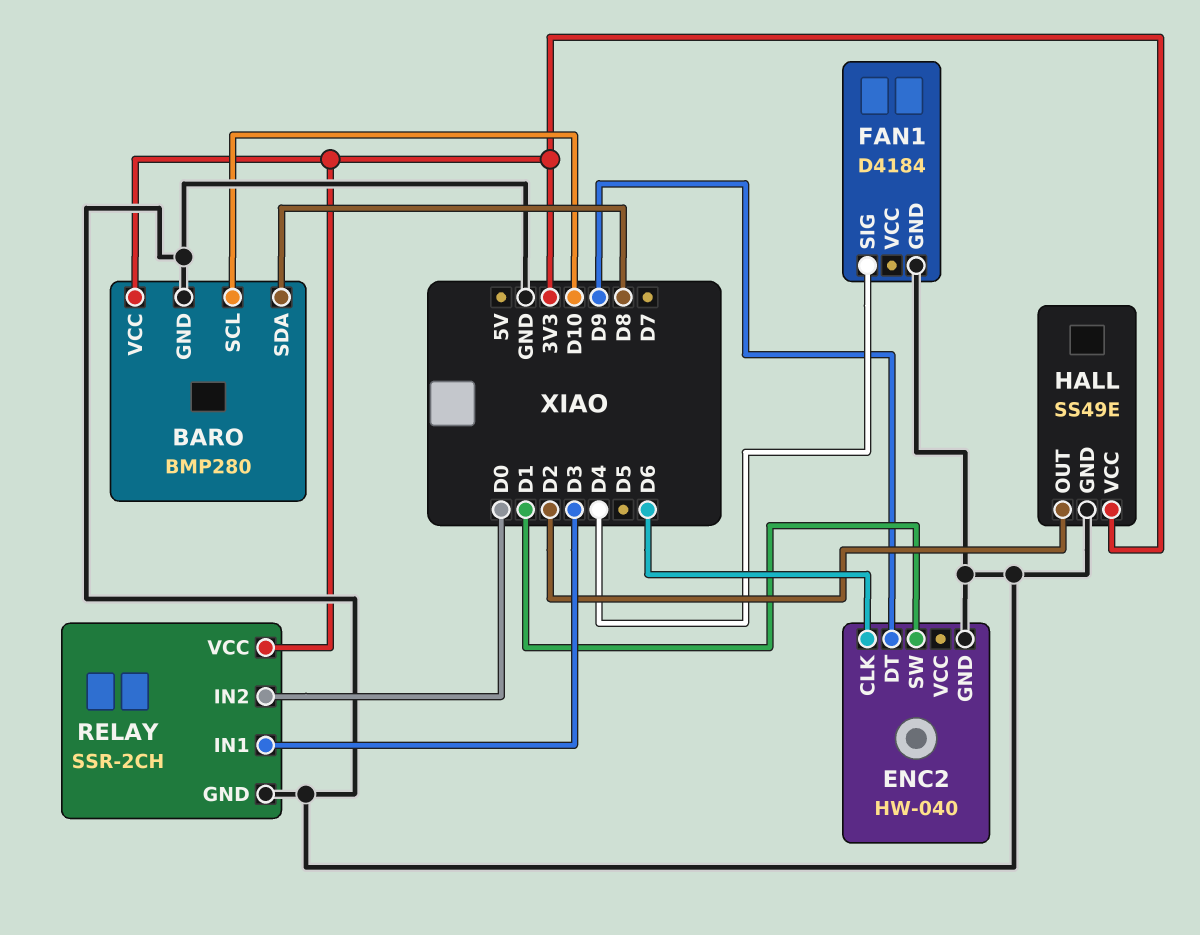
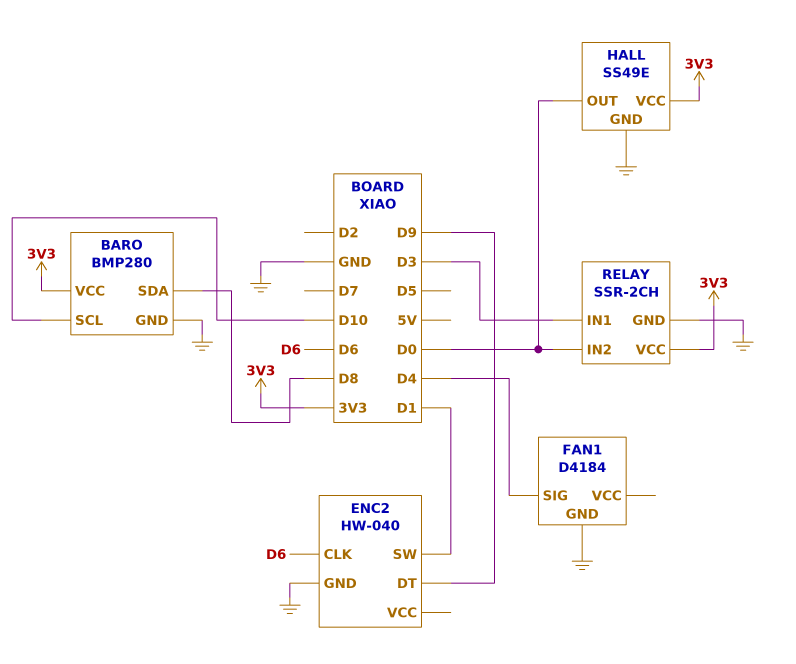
HALL pin OUT: D2 -> D0

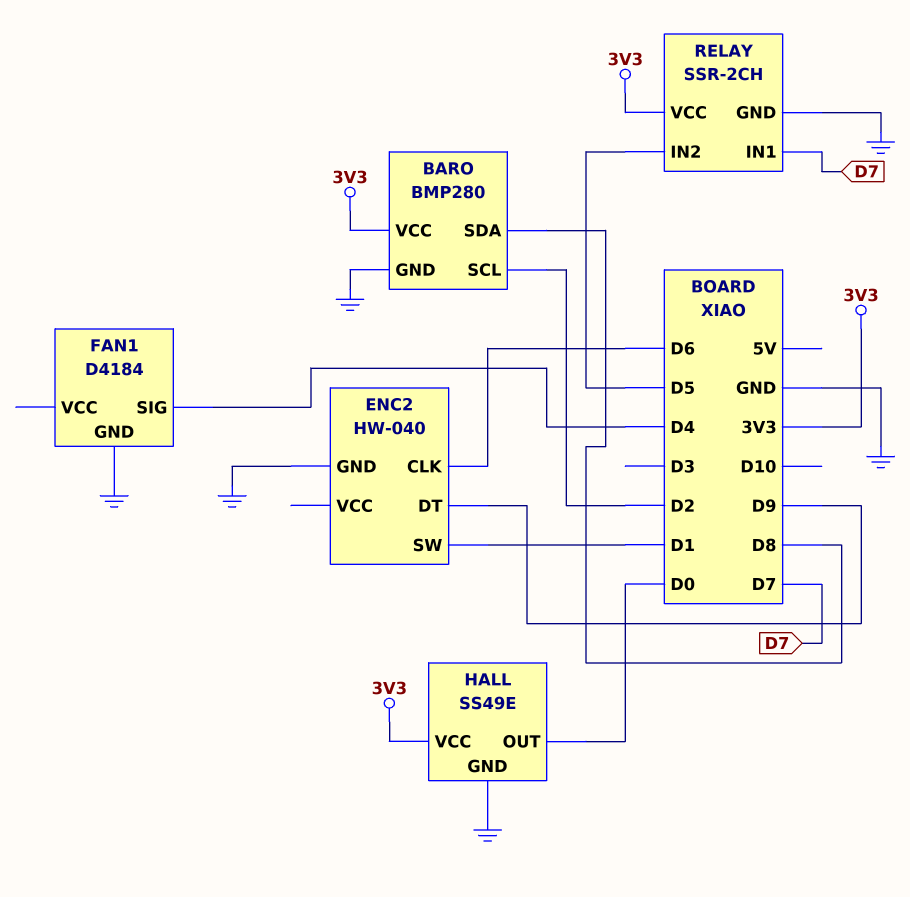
BARO pin SCL: D10 -> D2
RELAY pin IN1: D3 -> D7
RELAY pin IN2: D0 -> D5

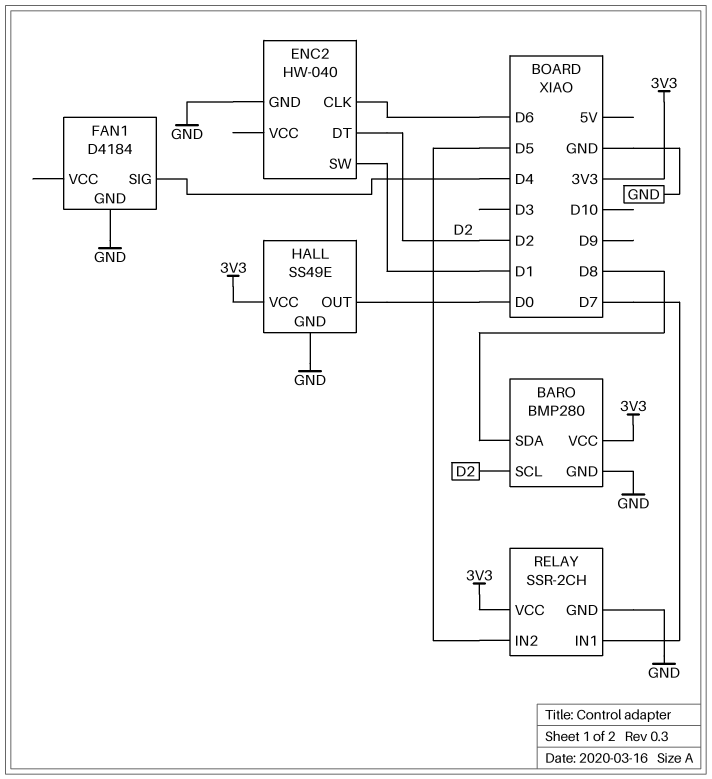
ENC2 pin DT: D9 -> D2

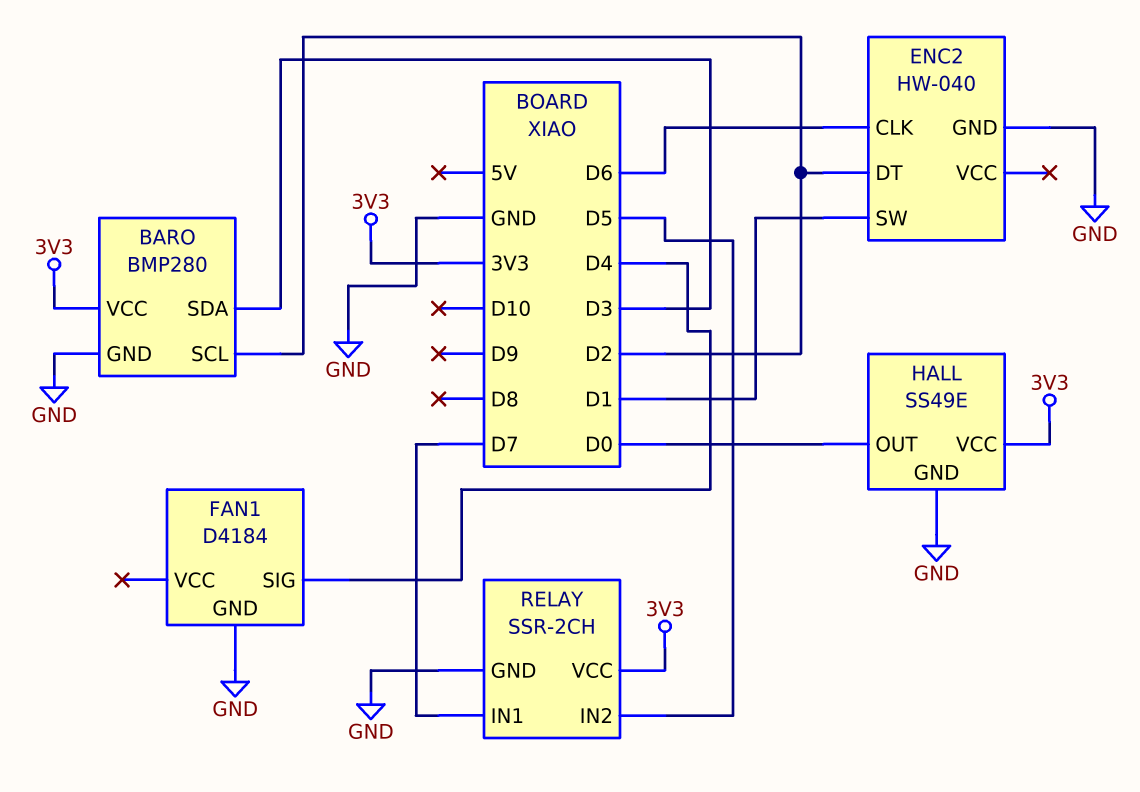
BARO pin SDA: D8 -> D3

